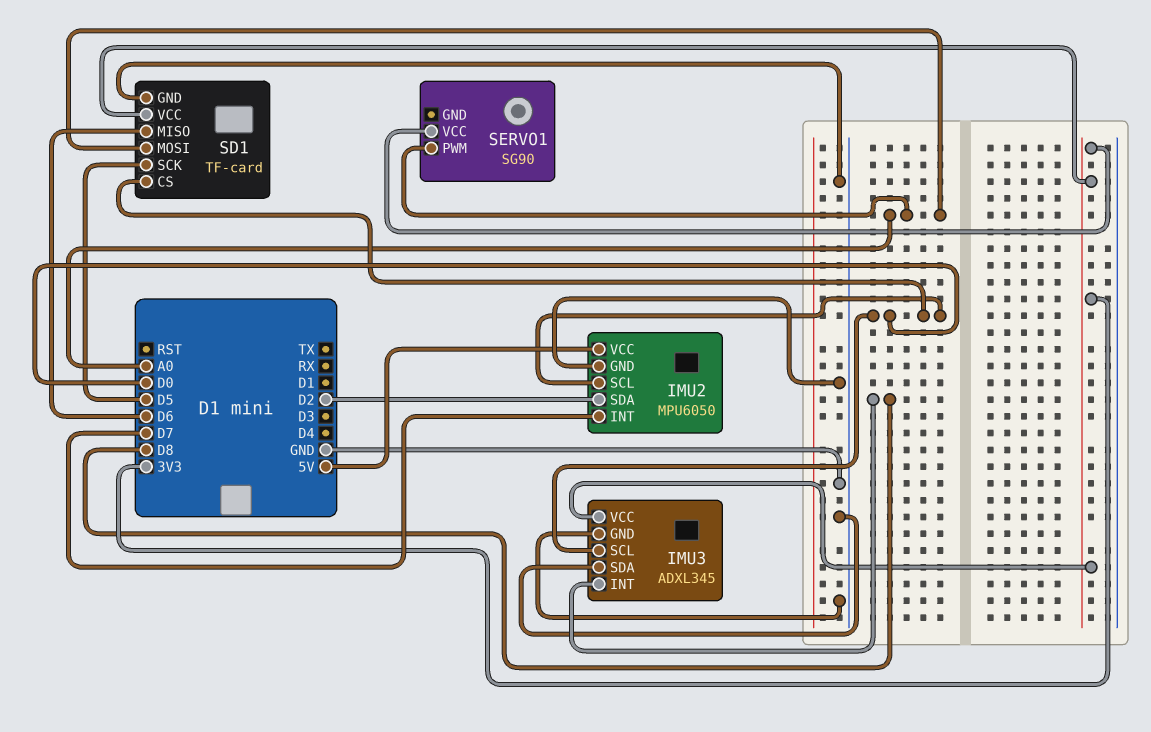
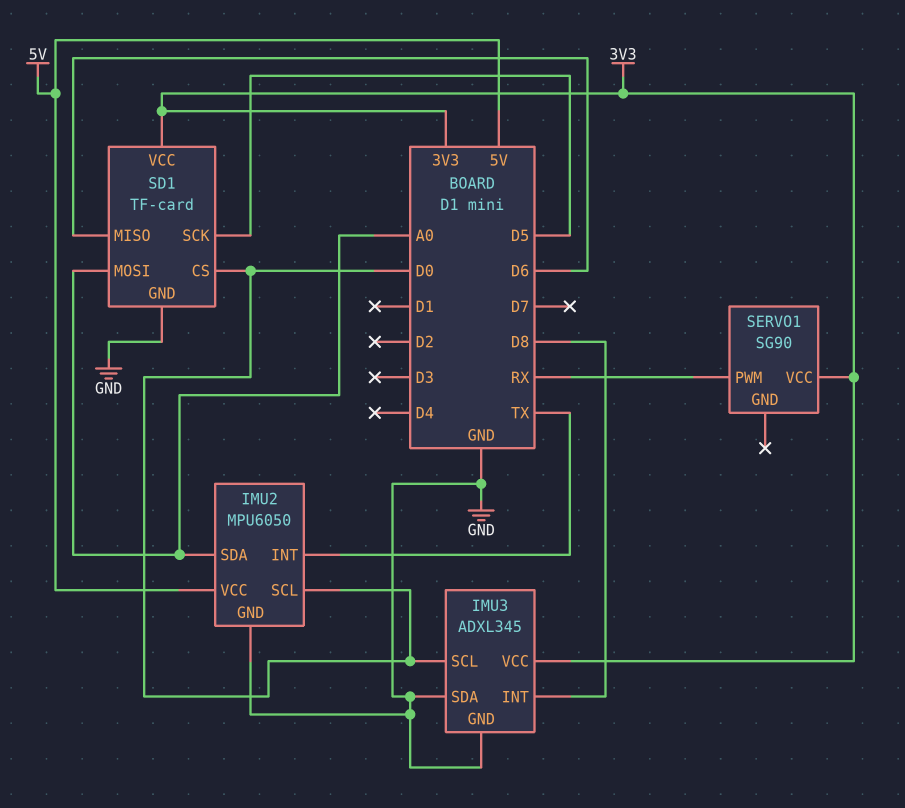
IMU2 pin INT: D7 -> TX
IMU2 pin SDA: D2 -> A0
SERVO1 pin PWM: A0 -> RX

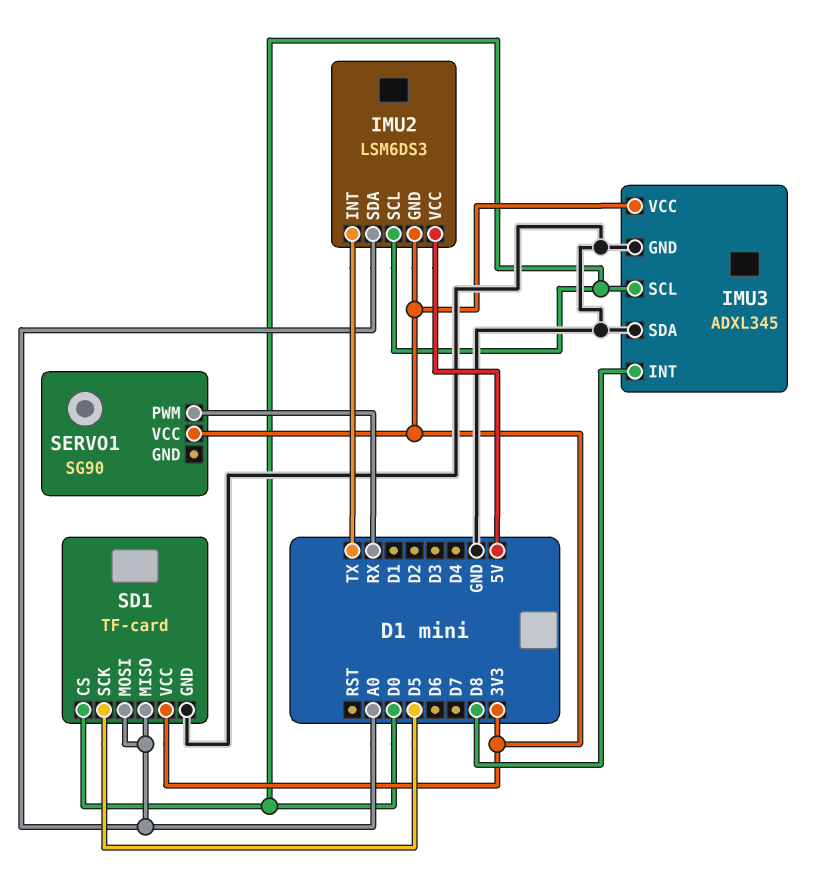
IMU2: MPU6050 -> LSM6DS3
IMU2 pin GND: GND -> 3V3
SD1 pin MISO: D6 -> A0

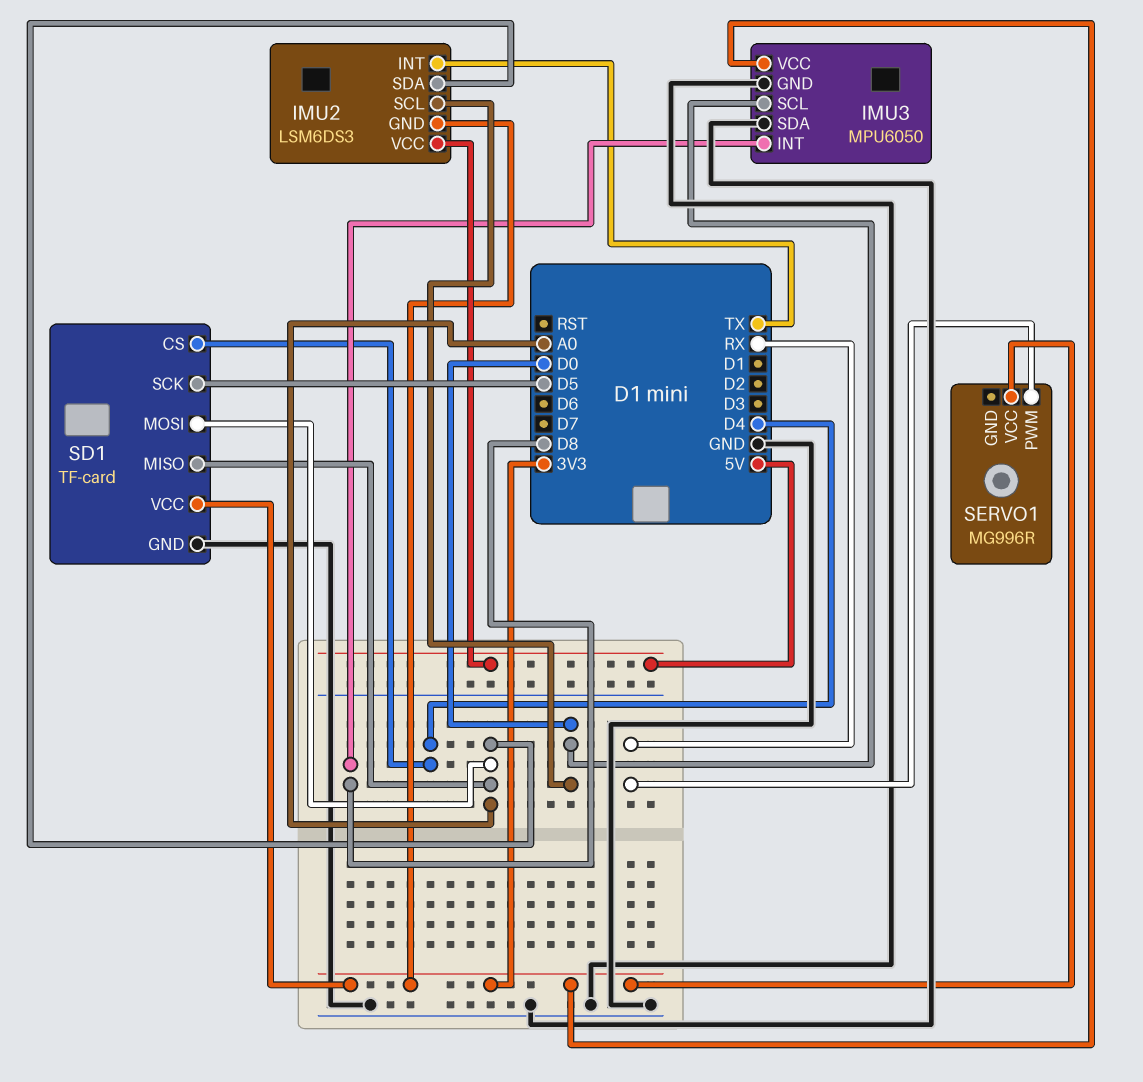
IMU3: ADXL345 -> MPU6050
SD1 pin CS: D0 -> D4
SERVO1: SG90 -> MG996R

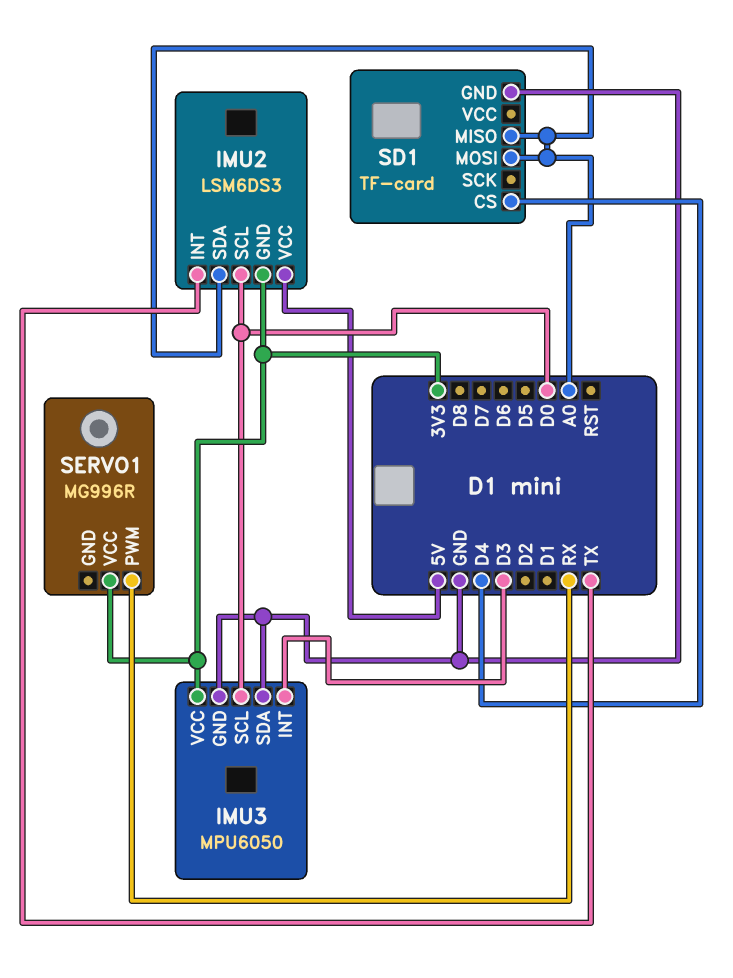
IMU3 pin INT: D8 -> D3
SD1 pin SCK: D5 -> none
SD1 pin VCC: 3V3 -> none

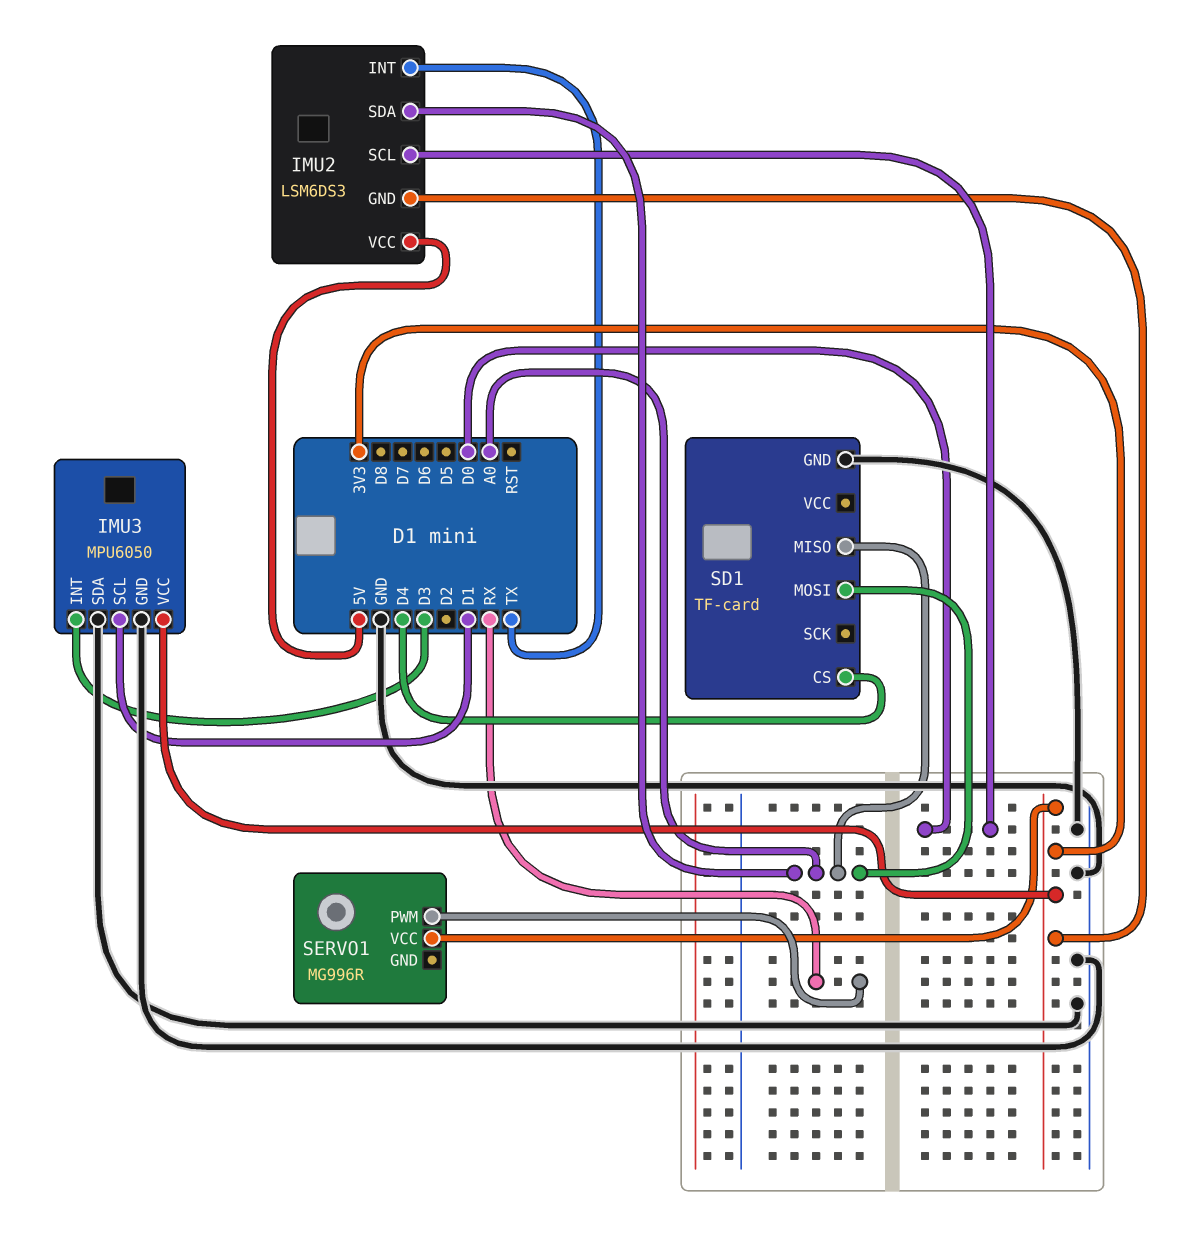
IMU3 pin SCL: D0 -> D1

